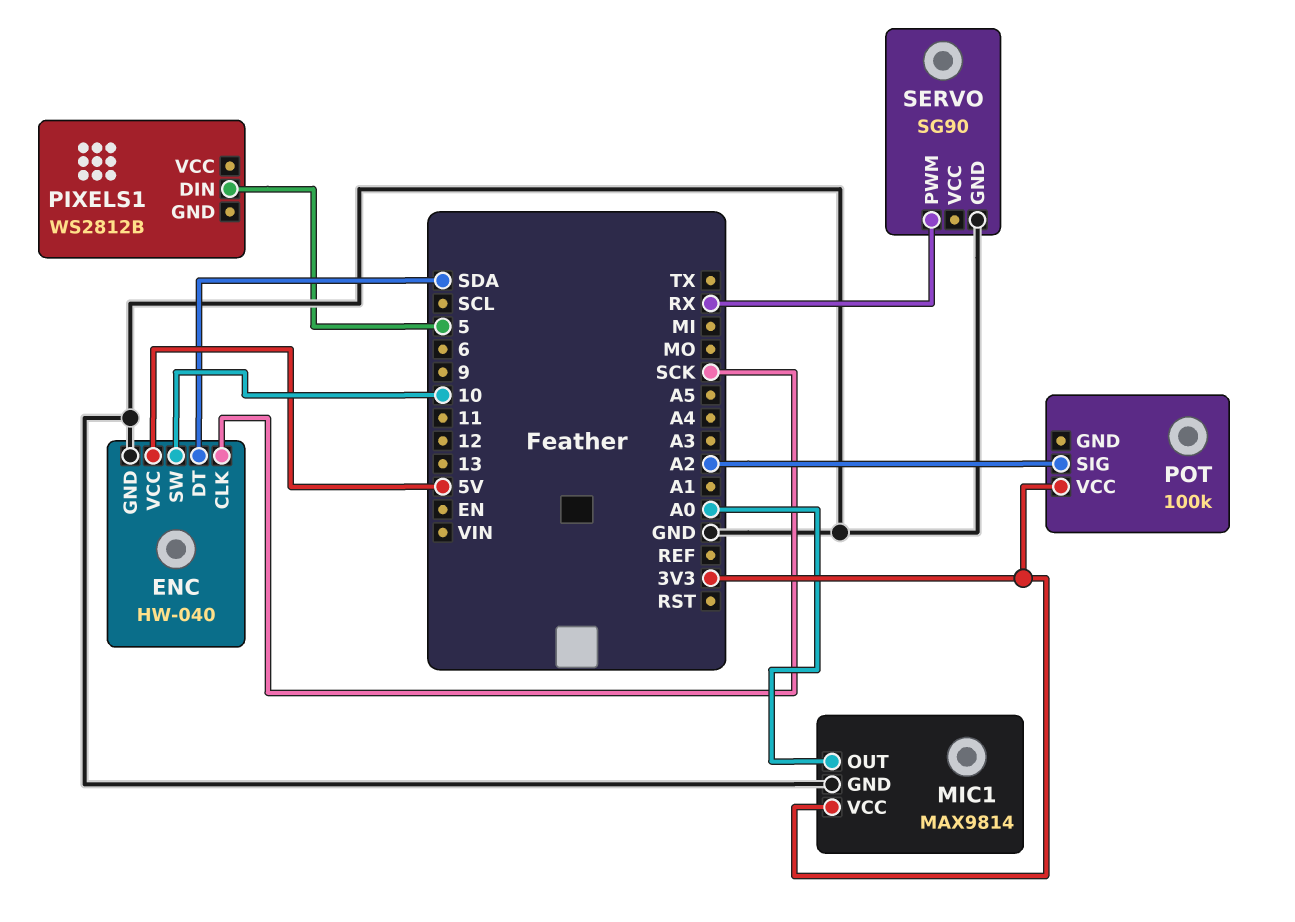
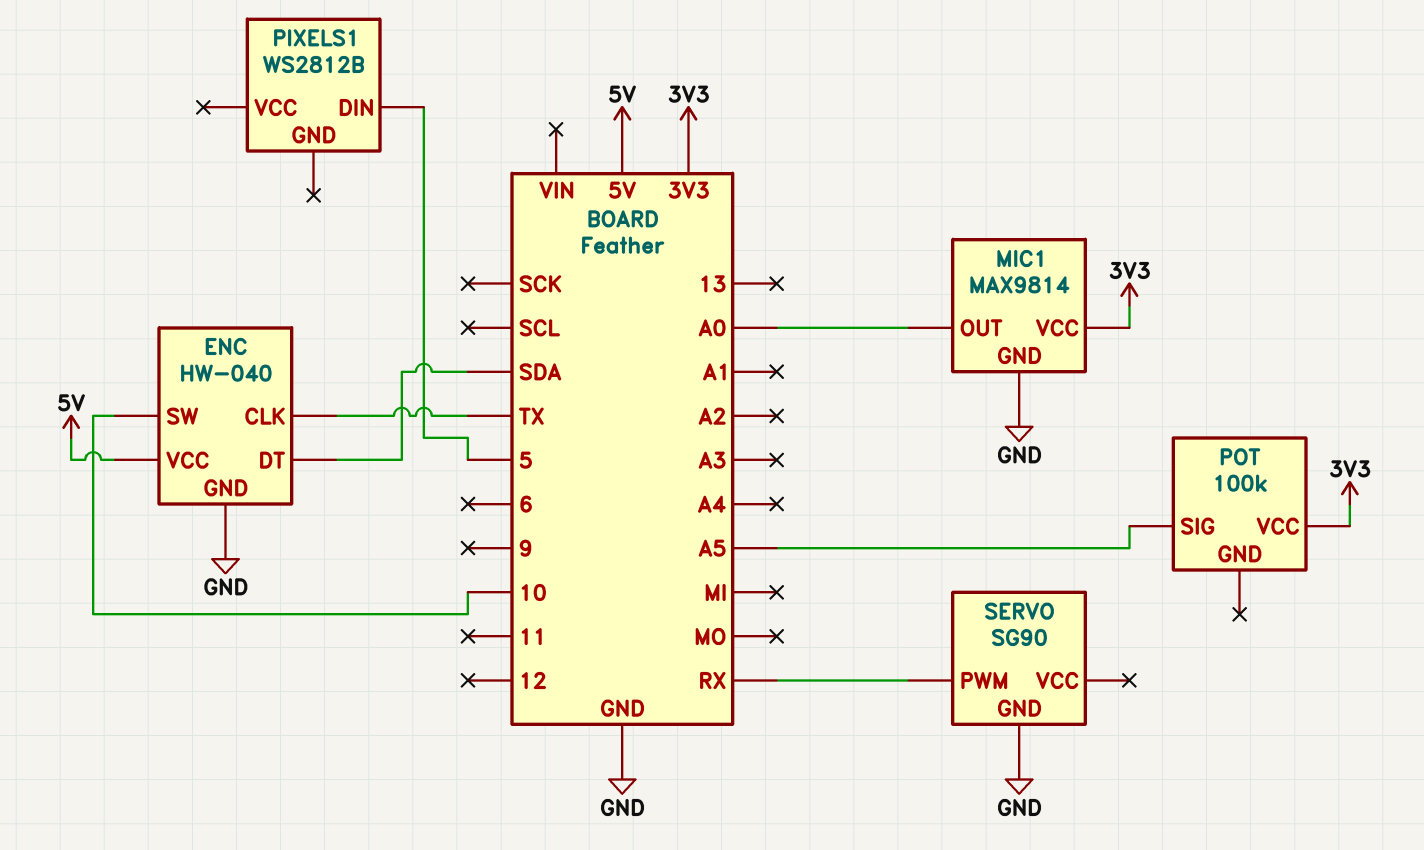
ENC pin CLK: SCK -> TX
POT pin SIG: A2 -> A5

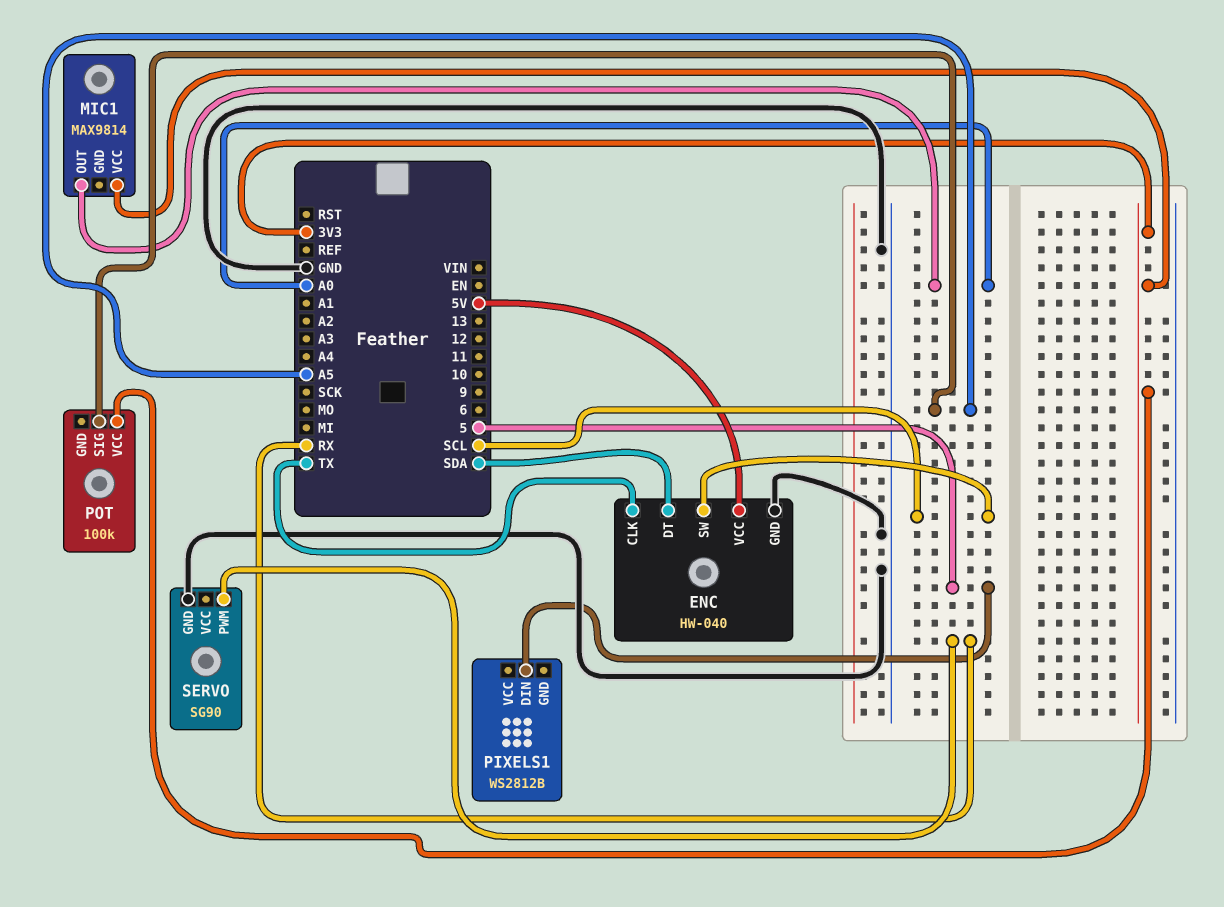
ENC pin SW: 10 -> SCL
MIC1 pin GND: GND -> none

